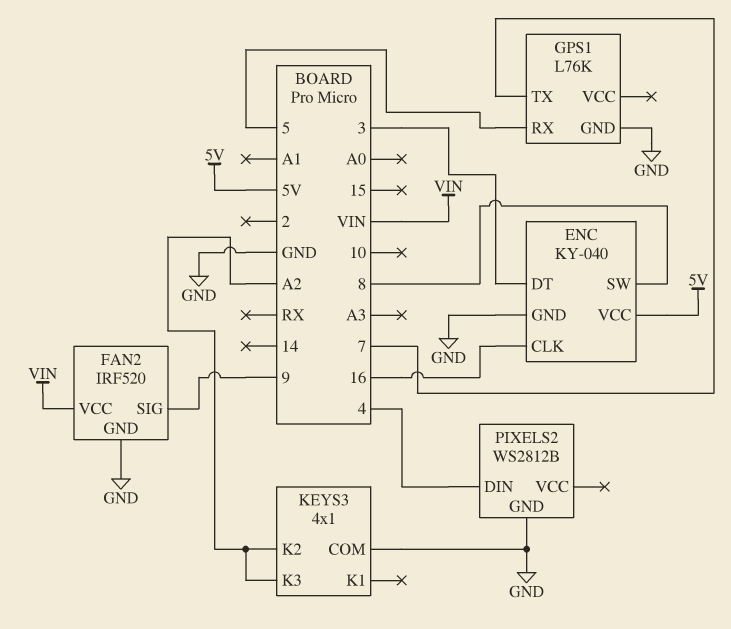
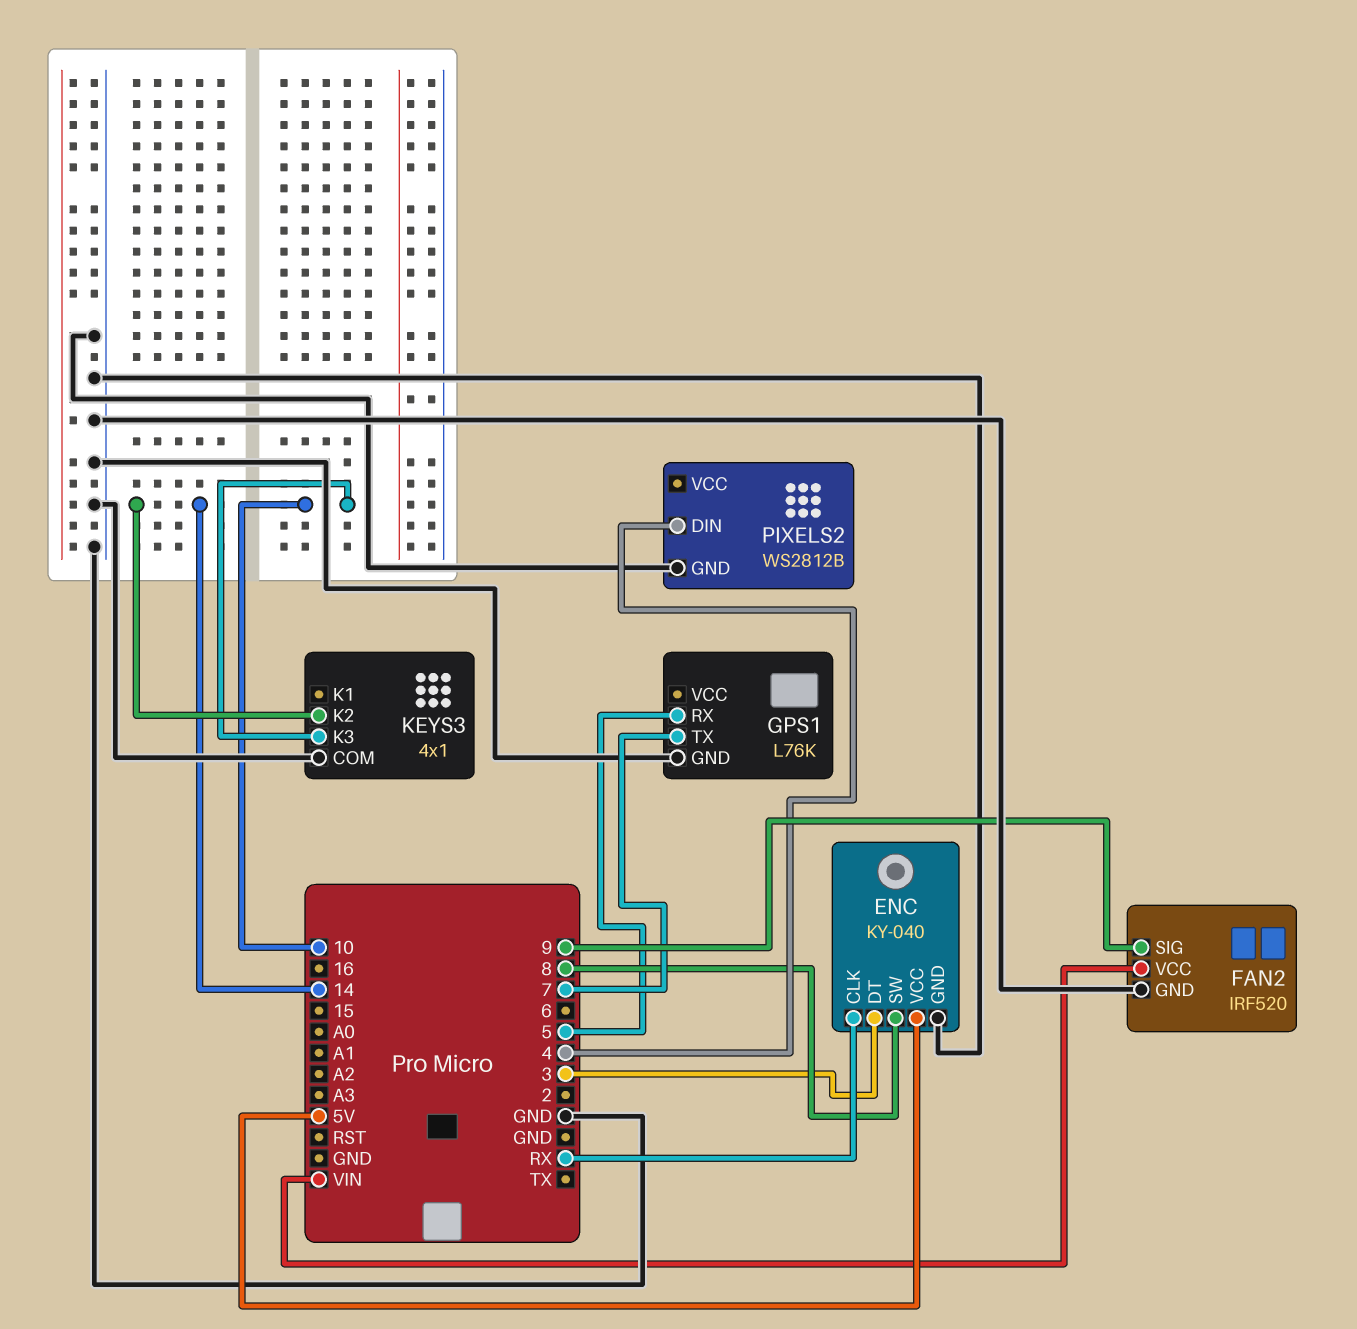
ENC pin CLK: 16 -> RX
KEYS3 pin K2: A2 -> 14
KEYS3 pin K3: A2 -> 10

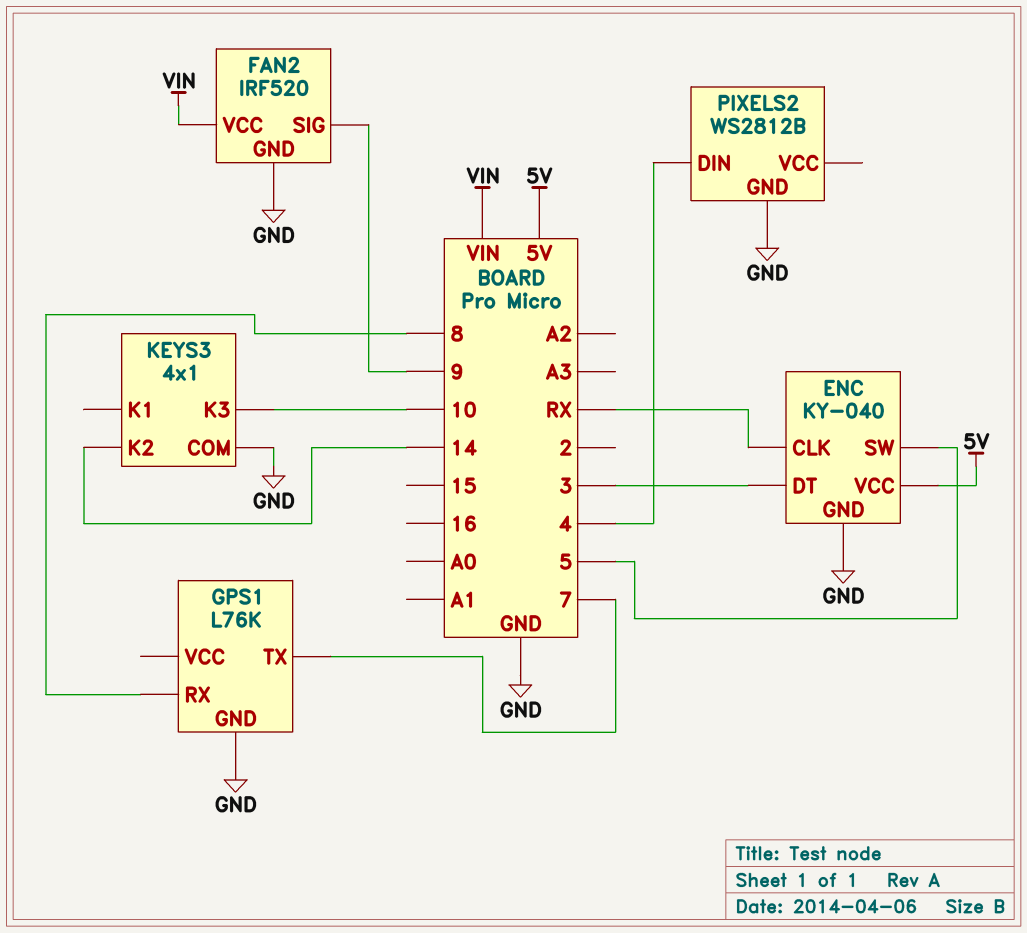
ENC pin SW: 8 -> 5
GPS1 pin RX: 5 -> 8

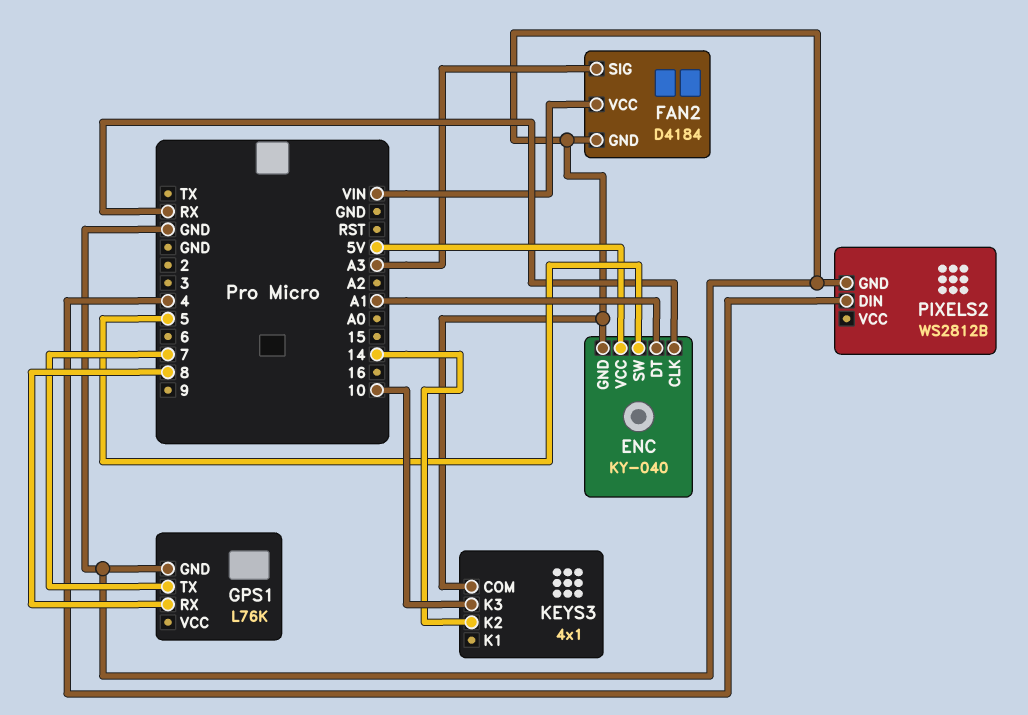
ENC pin DT: 3 -> A1
FAN2: IRF520 -> D4184
FAN2 pin SIG: 9 -> A3

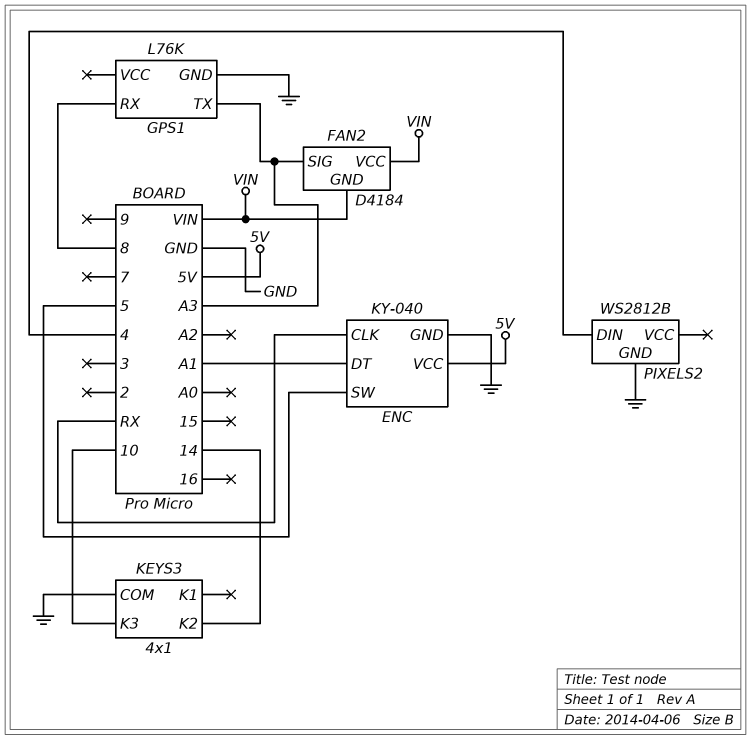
FAN2 pin GND: GND -> VIN
GPS1 pin TX: 7 -> A3

